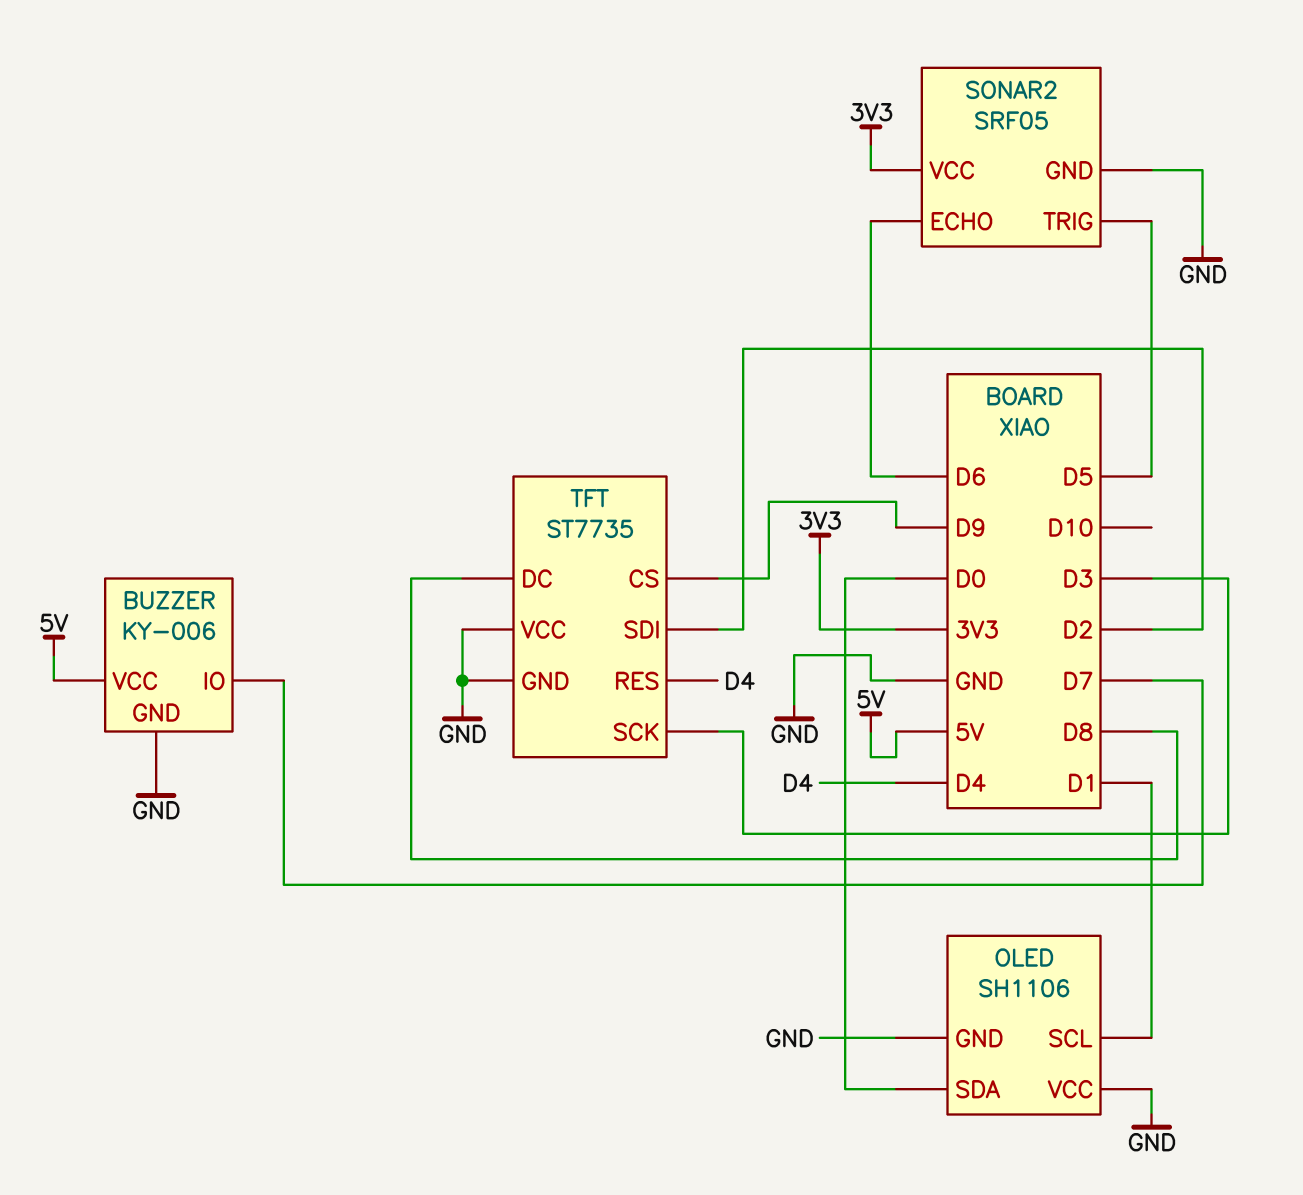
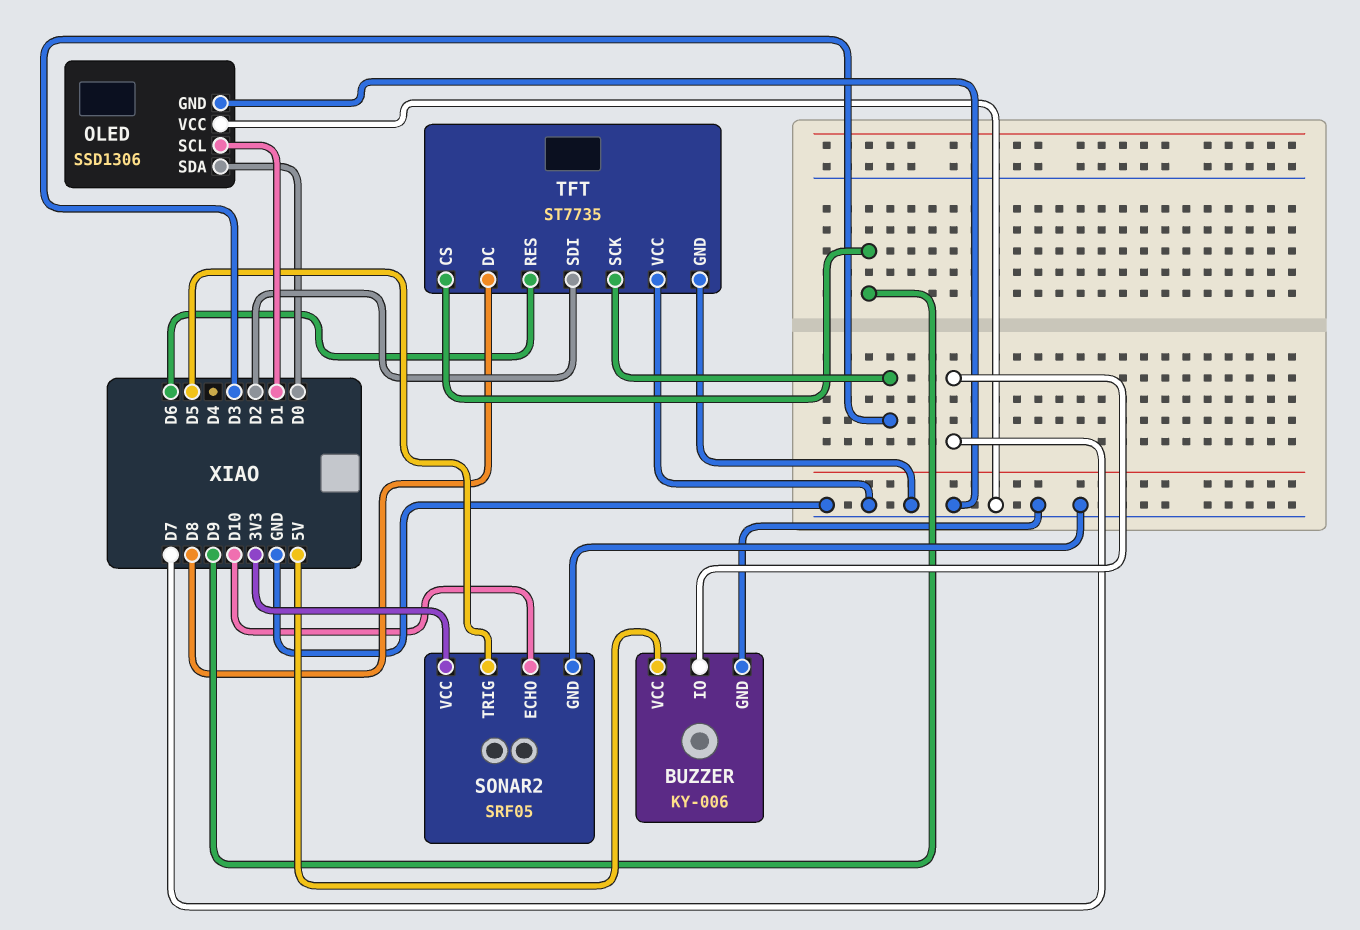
OLED: SH1106 -> SSD1306
SONAR2 pin ECHO: D6 -> D10
TFT pin RES: D4 -> D6

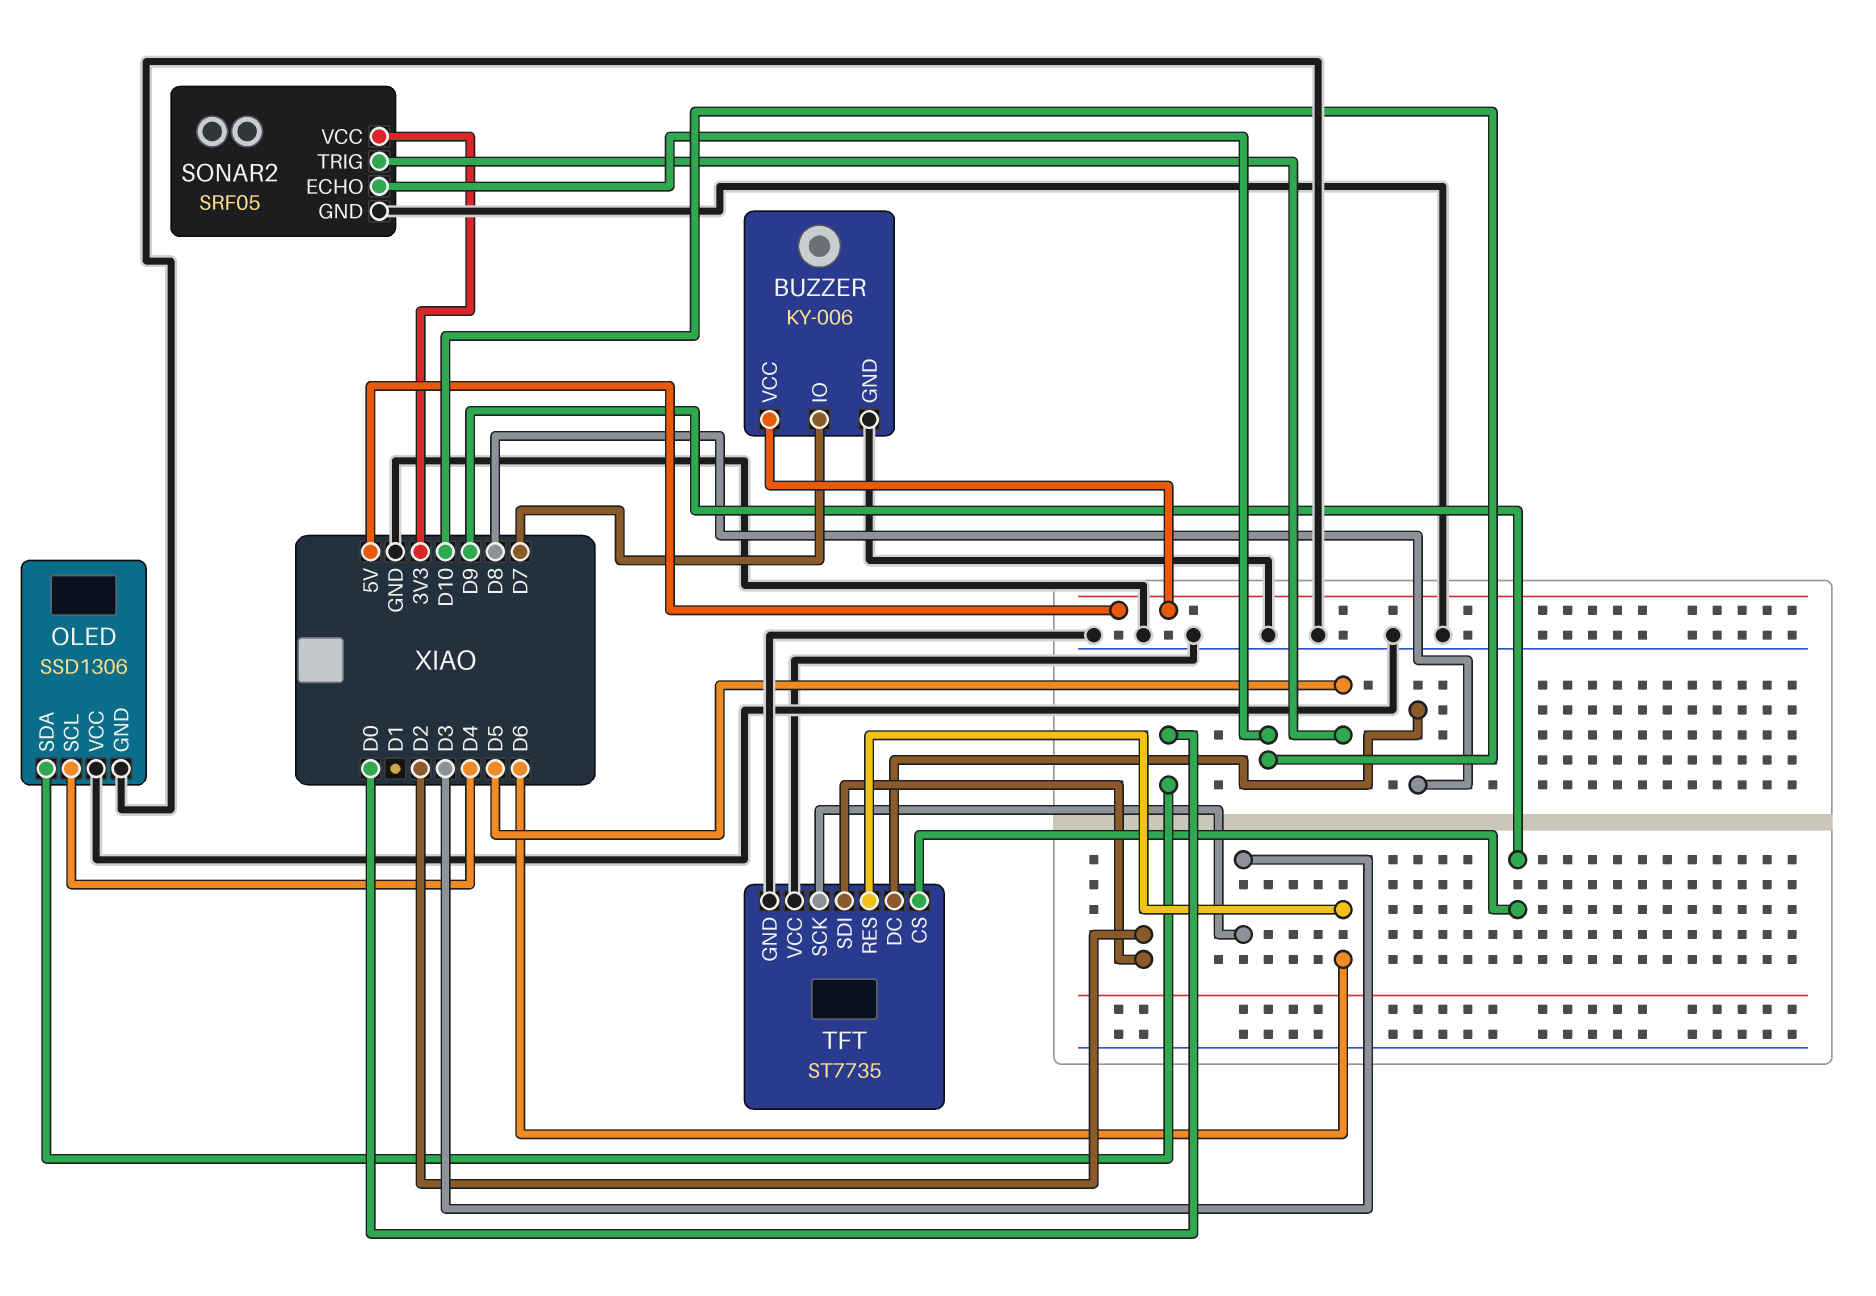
OLED pin SCL: D1 -> D4

